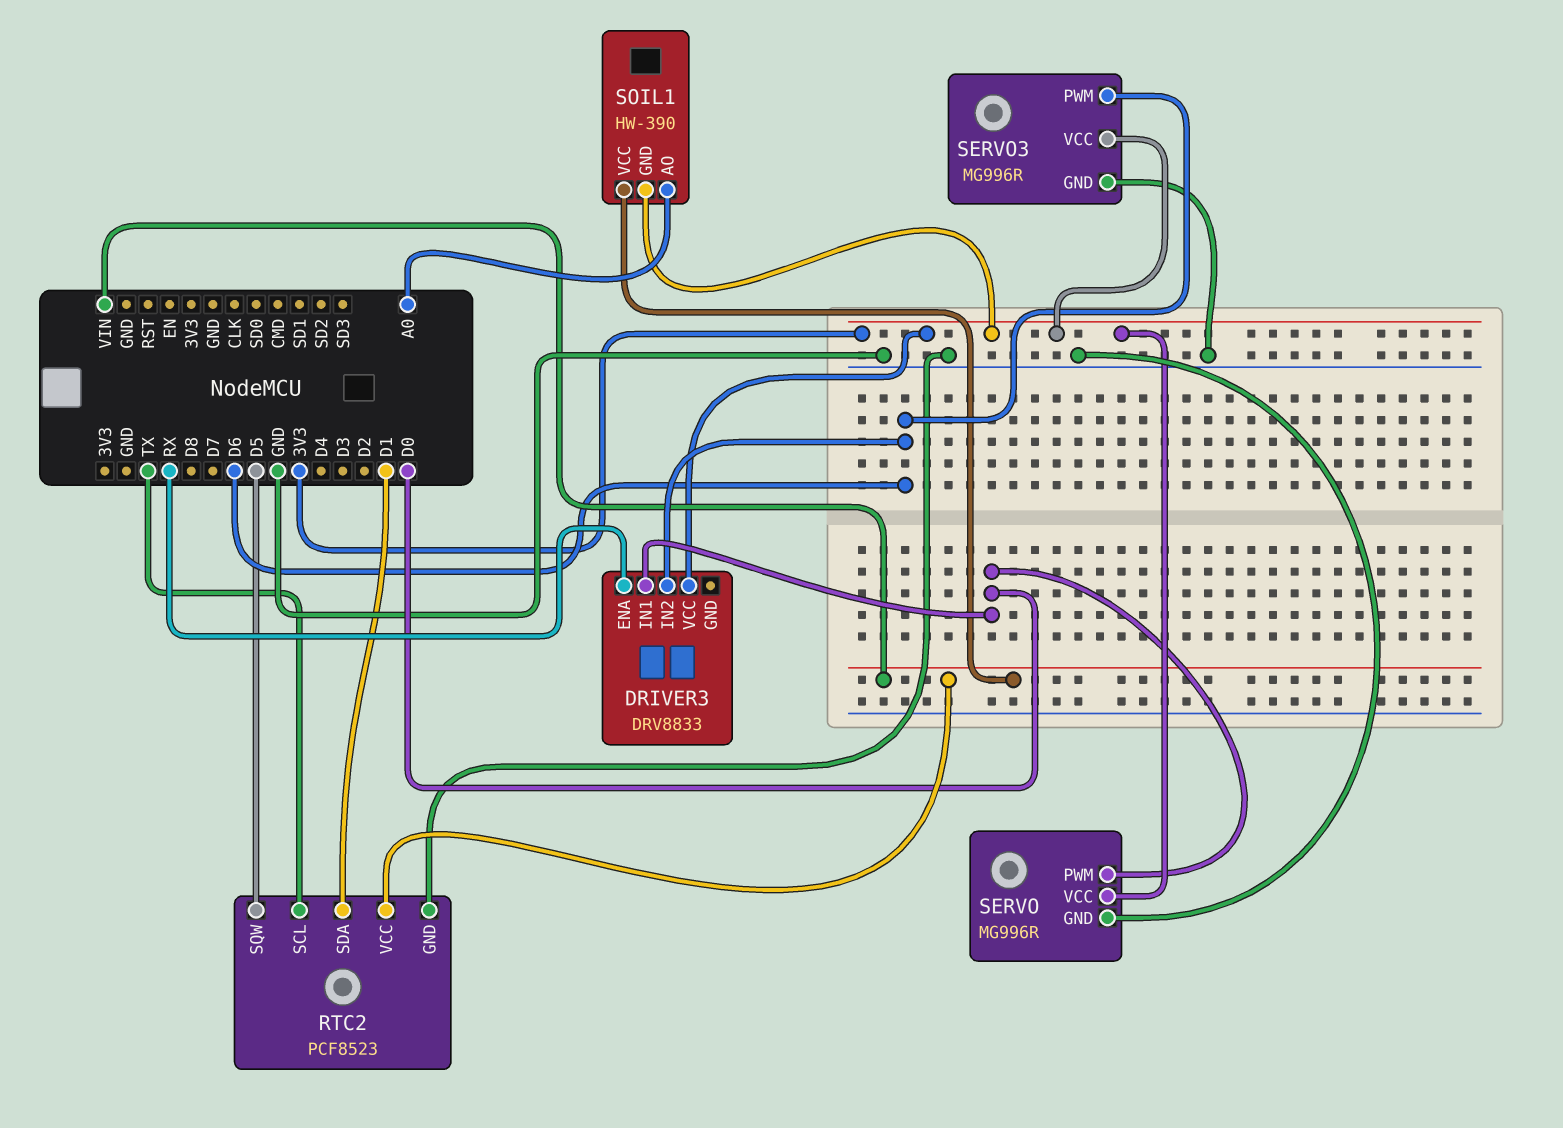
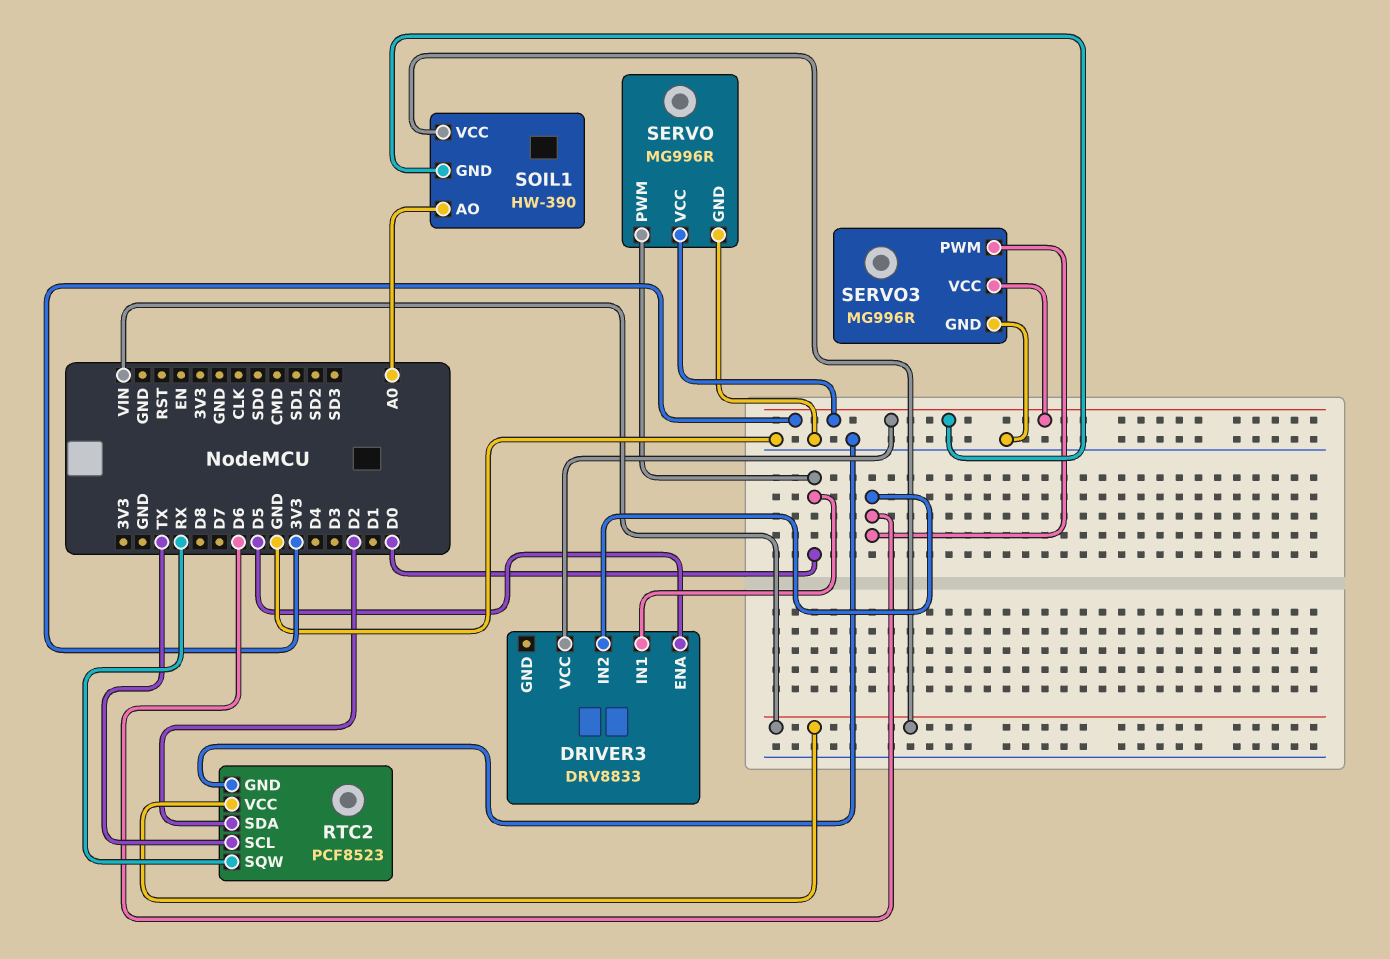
DRIVER3 pin ENA: RX -> D5
RTC2 pin SDA: D1 -> D2
RTC2 pin SQW: D5 -> RX

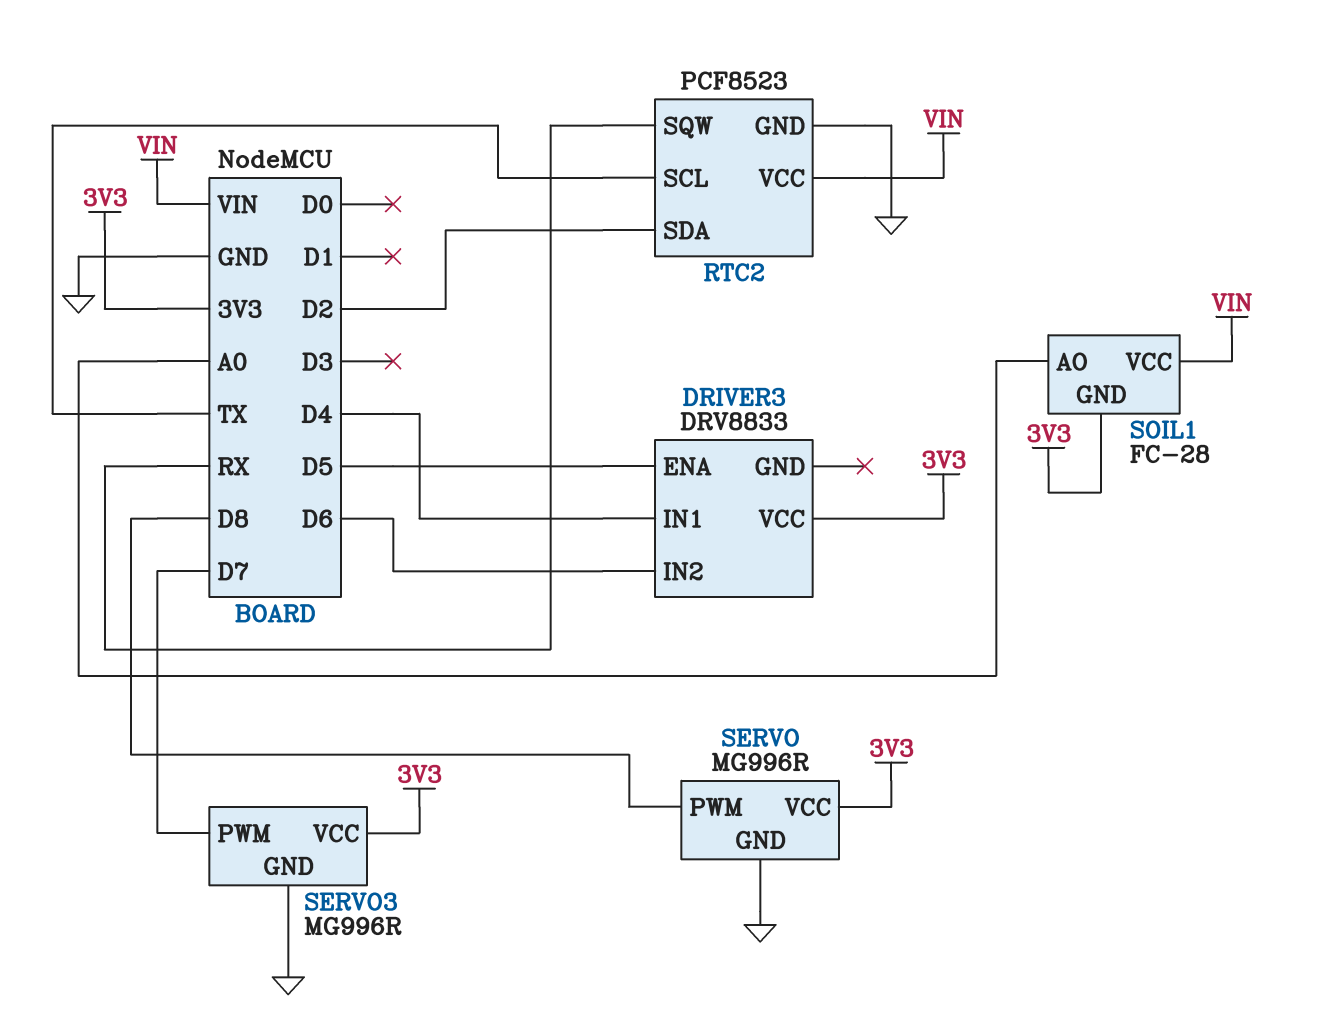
DRIVER3 pin IN1: D0 -> D4
SERVO pin PWM: D0 -> D8
SERVO3 pin PWM: D6 -> D7
SOIL1: HW-390 -> FC-28

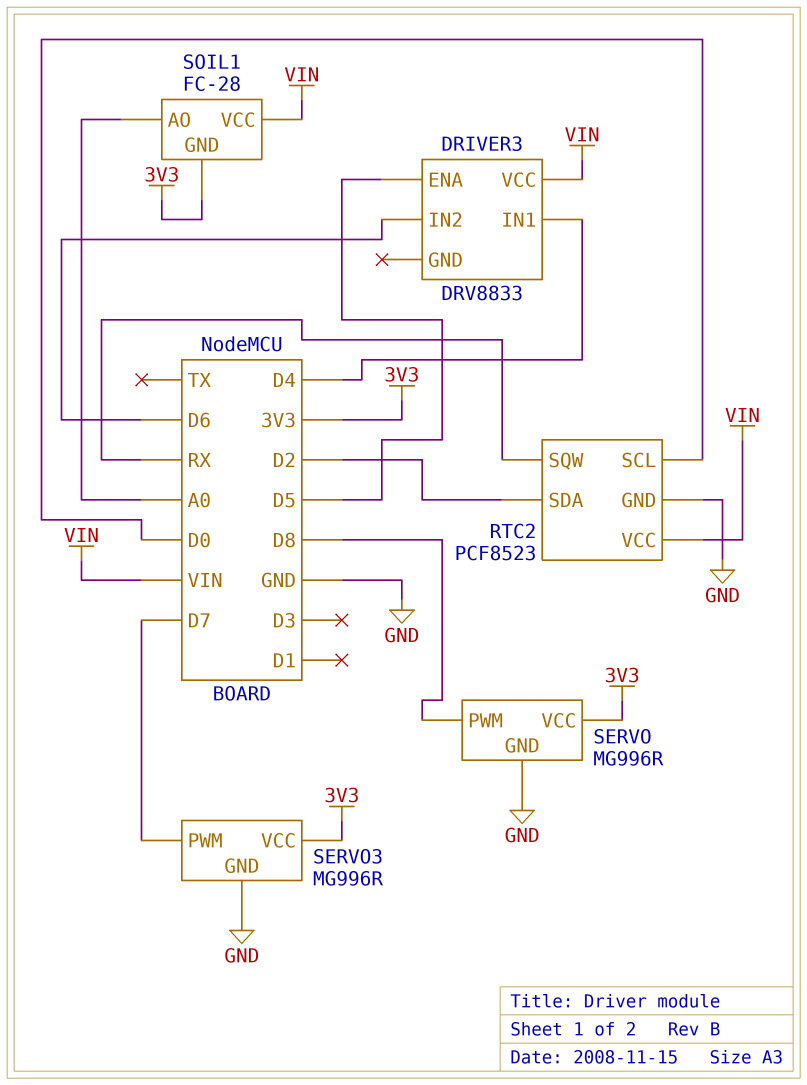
DRIVER3 pin VCC: 3V3 -> VIN
RTC2 pin SCL: TX -> D0

